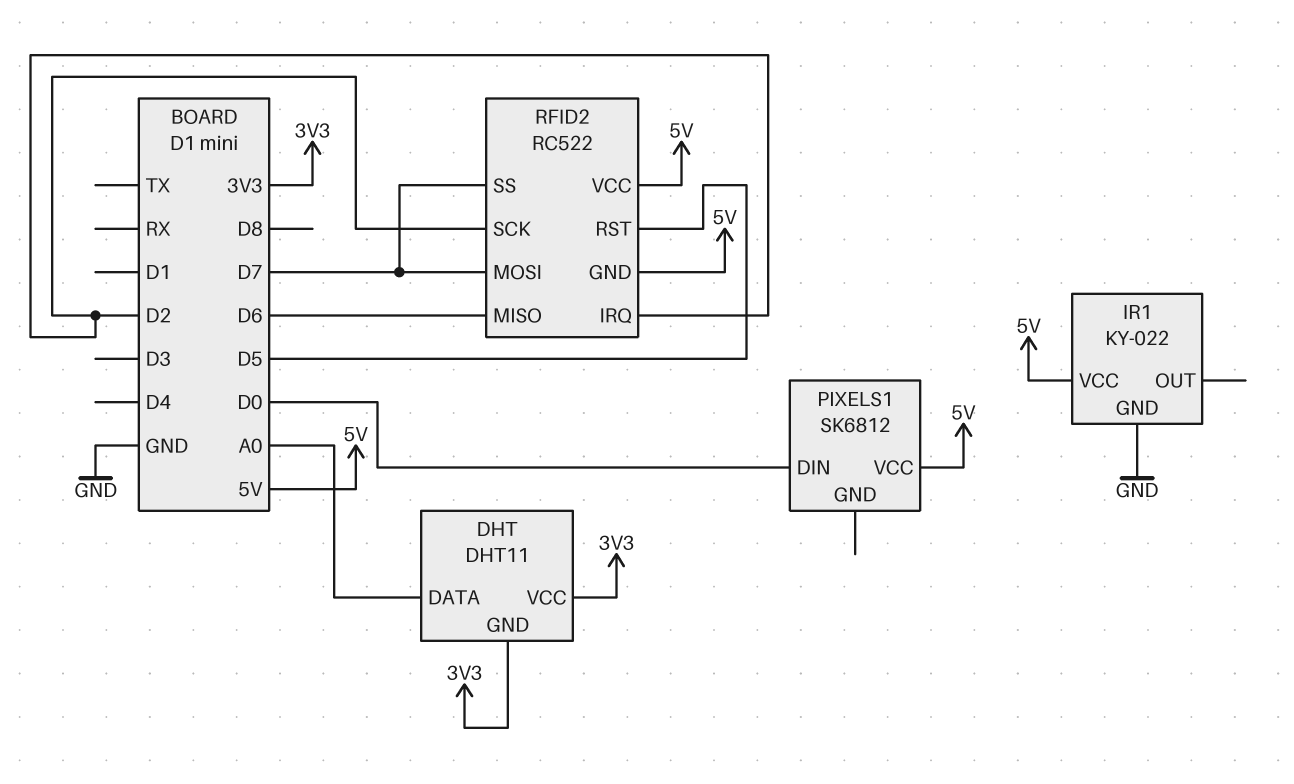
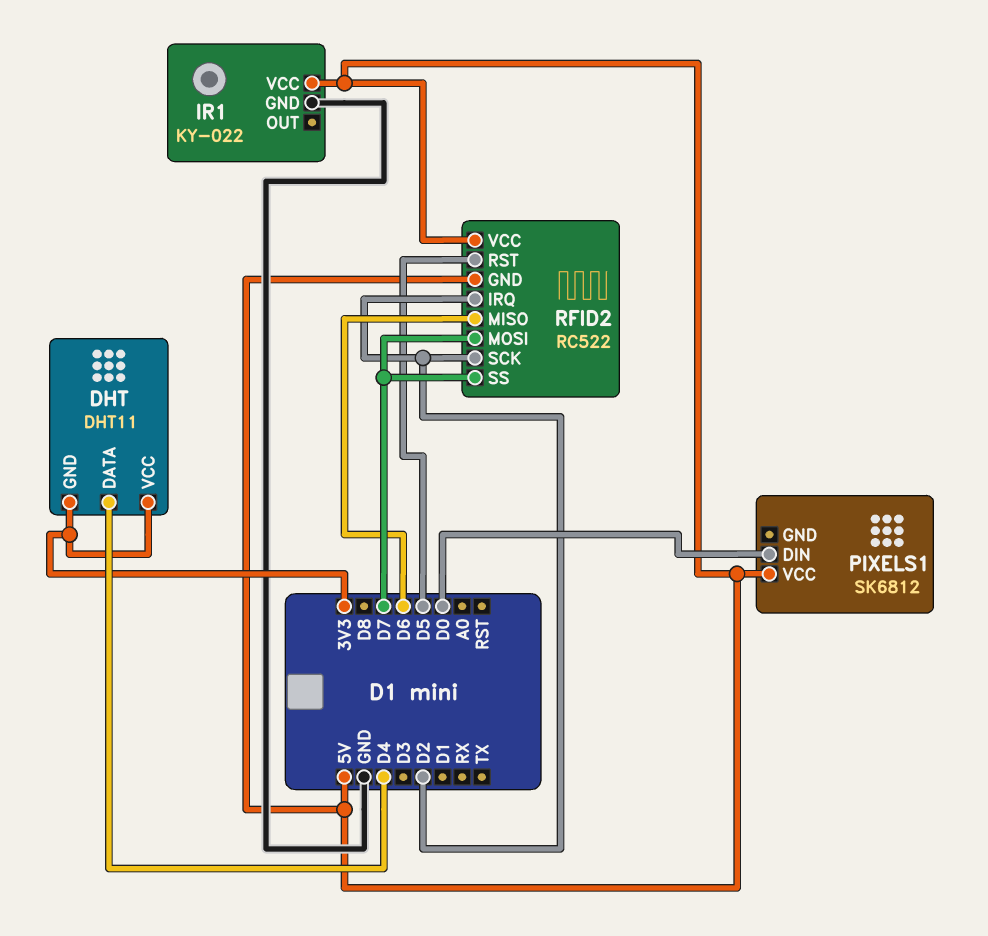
DHT pin DATA: A0 -> D4

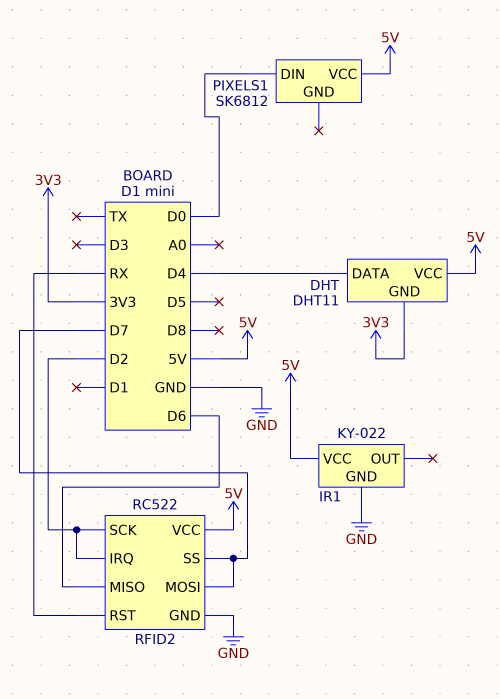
DHT pin VCC: 3V3 -> 5V
RFID2 pin GND: 5V -> GND
RFID2 pin RST: D5 -> RX

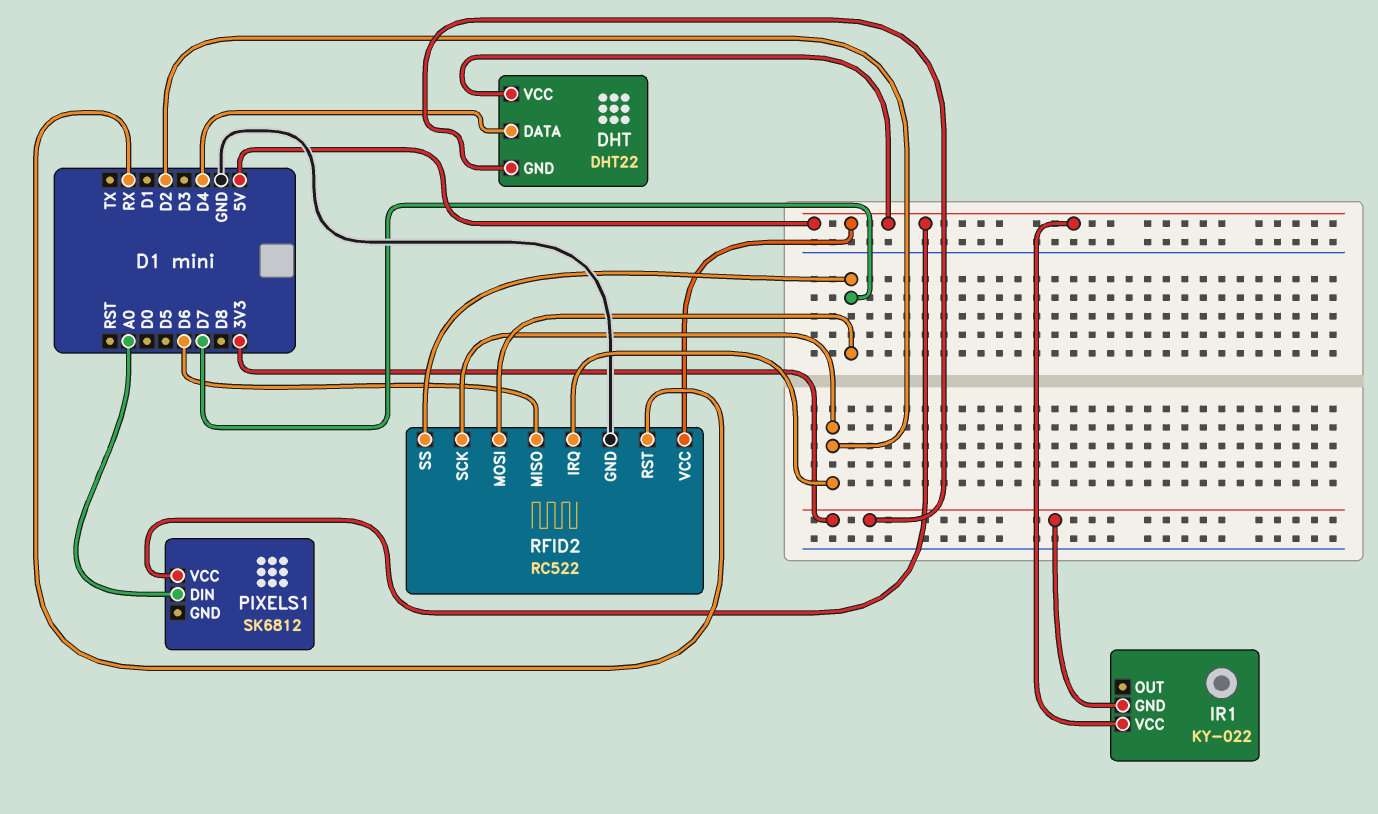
DHT: DHT11 -> DHT22
IR1 pin GND: GND -> 3V3
PIXELS1 pin DIN: D0 -> A0

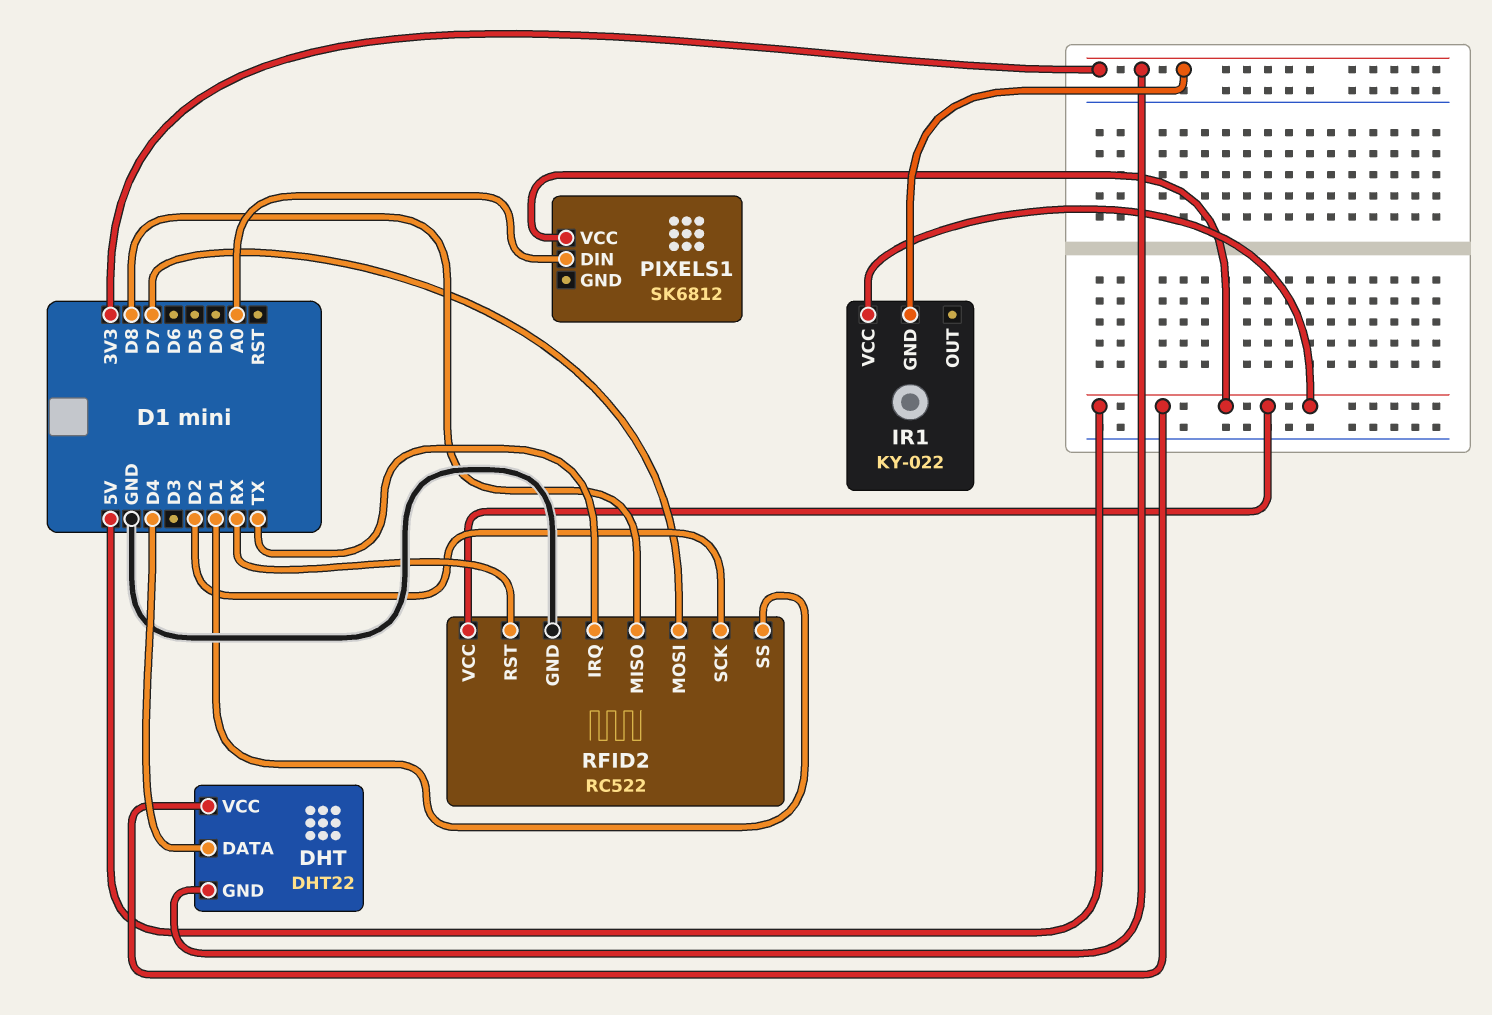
RFID2 pin IRQ: D2 -> TX
RFID2 pin MISO: D6 -> D8
RFID2 pin SS: D7 -> D1

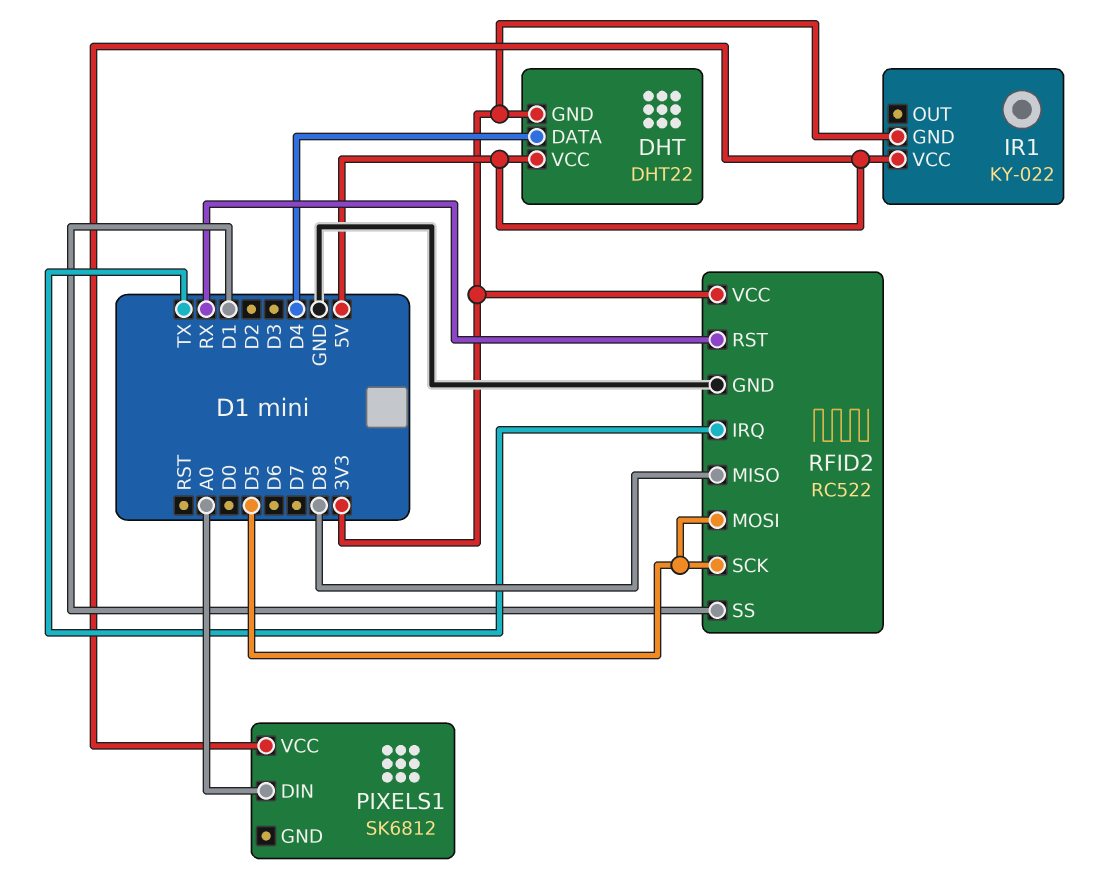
RFID2 pin MOSI: D7 -> D5
RFID2 pin SCK: D2 -> D5
RFID2 pin VCC: 5V -> 3V3

